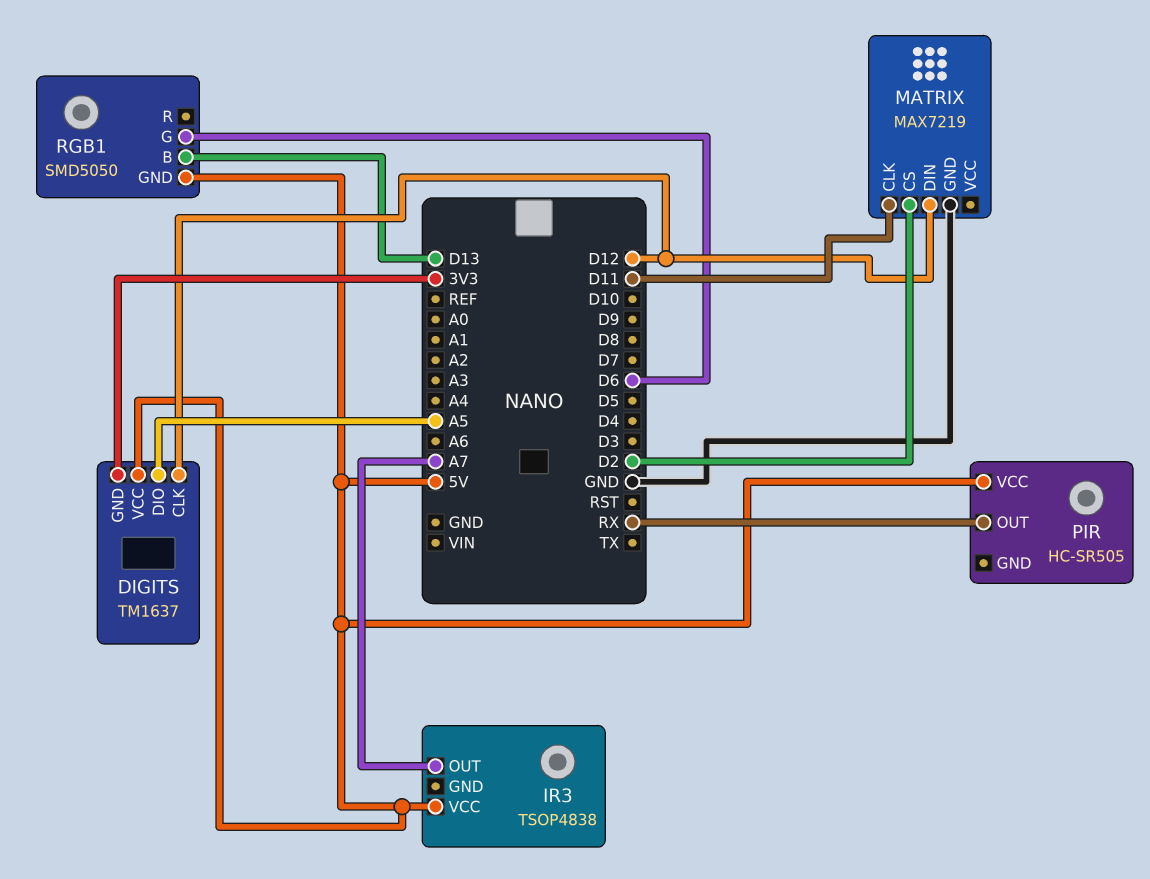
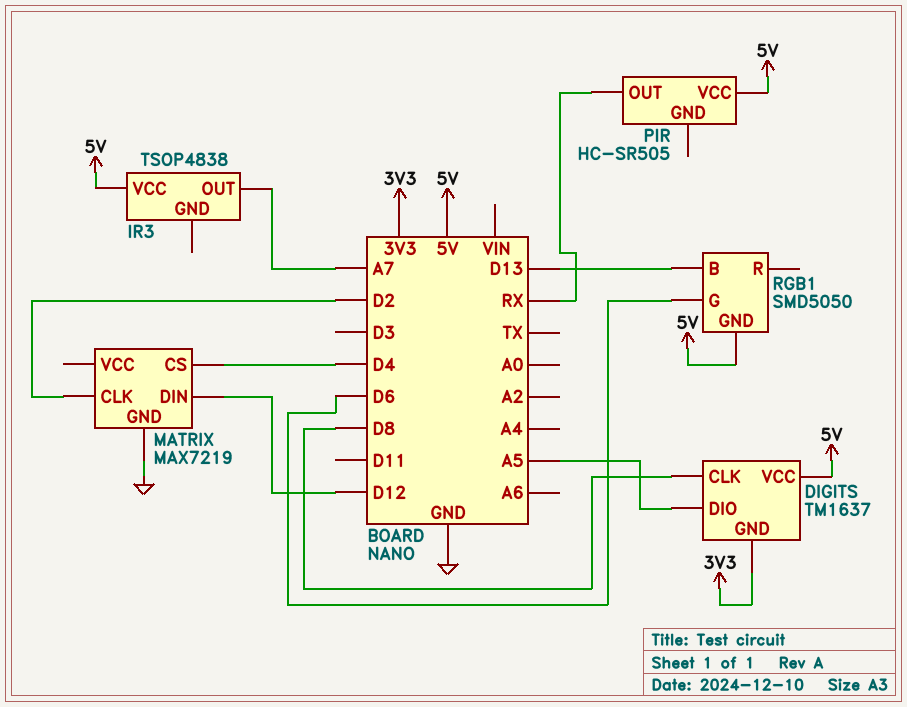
DIGITS pin CLK: D12 -> D8
MATRIX pin CLK: D11 -> D2
MATRIX pin CS: D2 -> D4

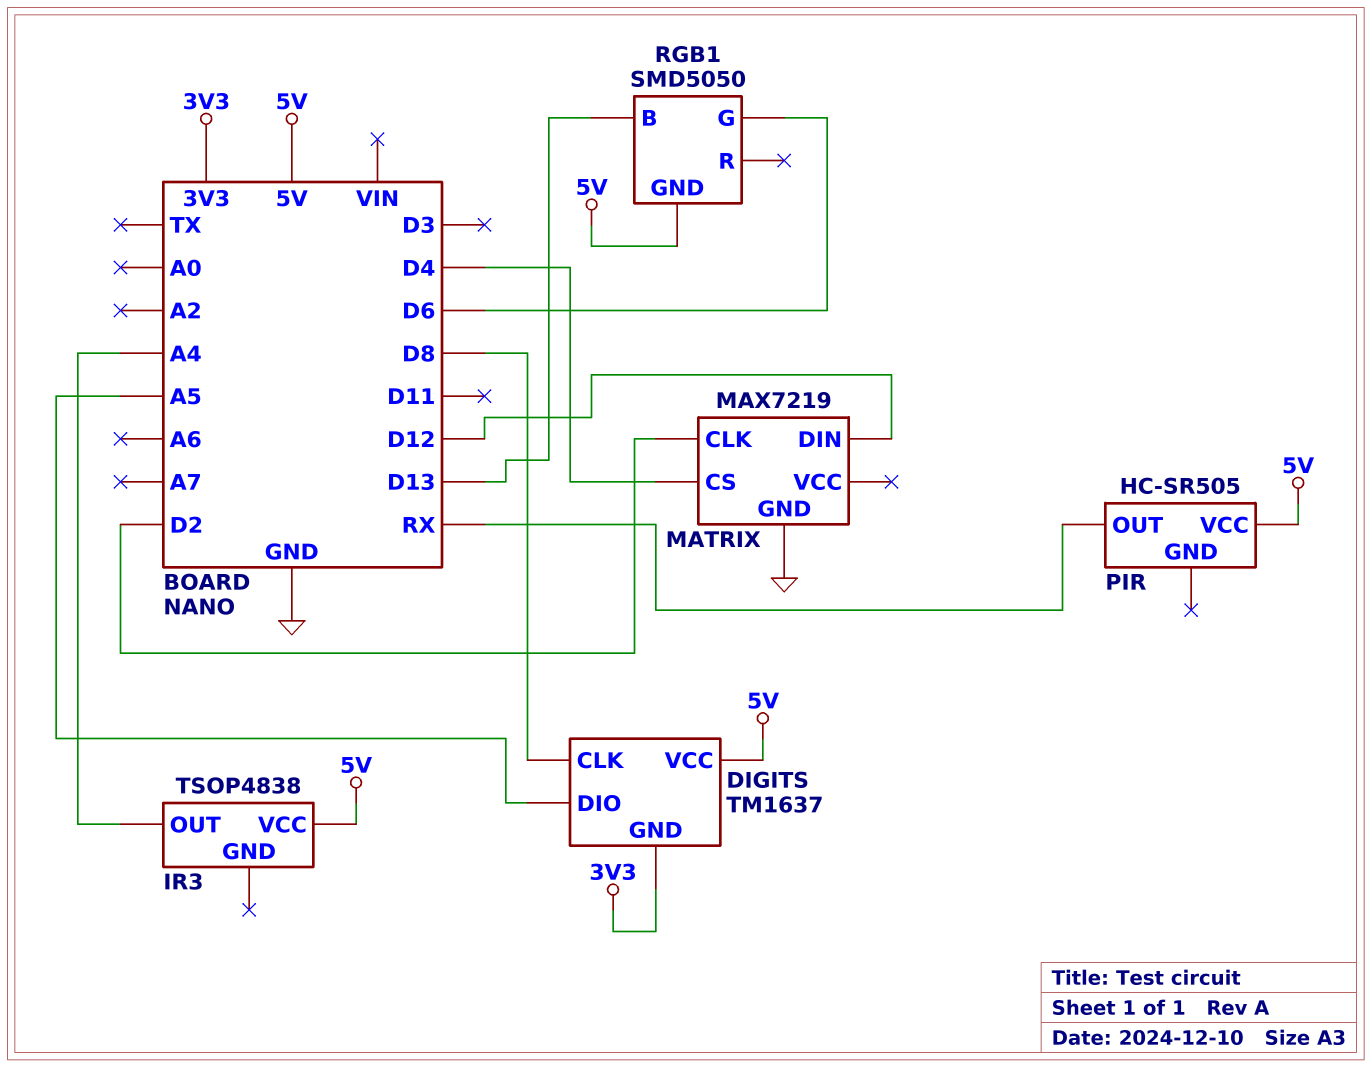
IR3 pin OUT: A7 -> A4

